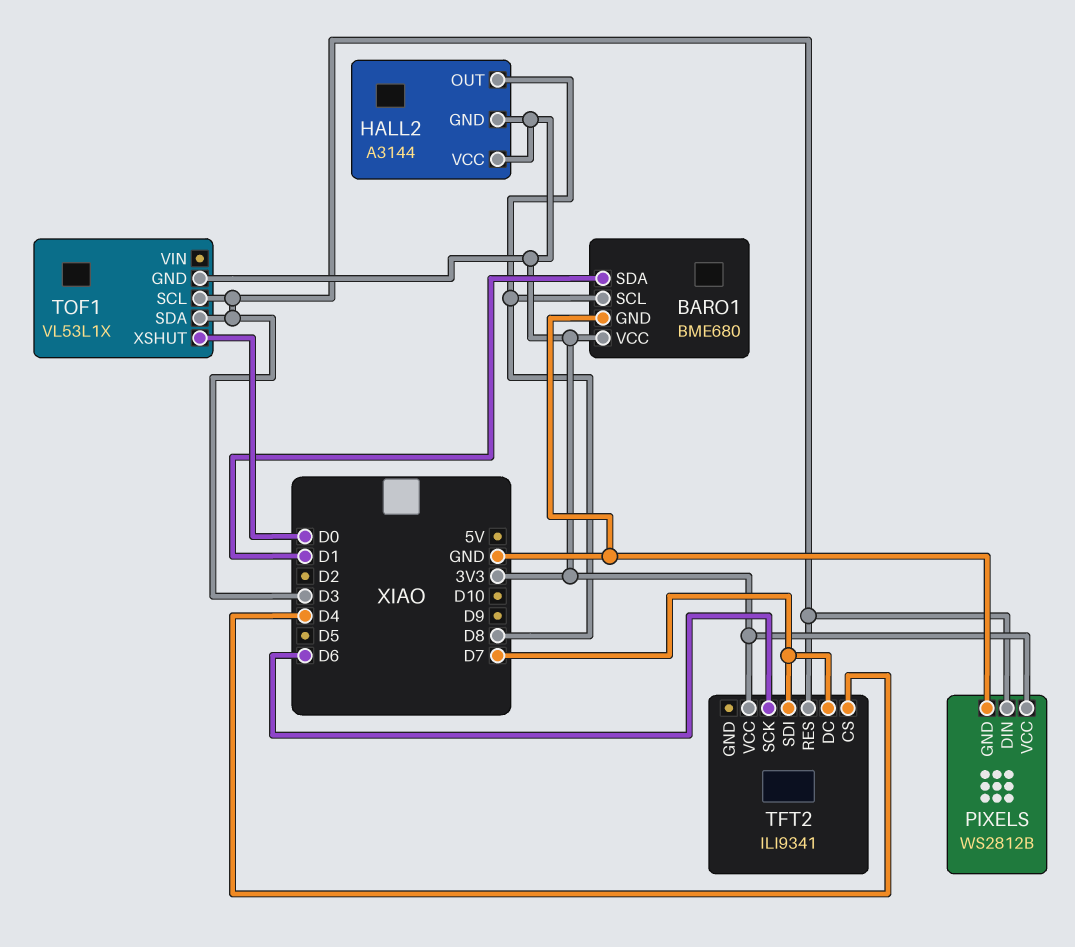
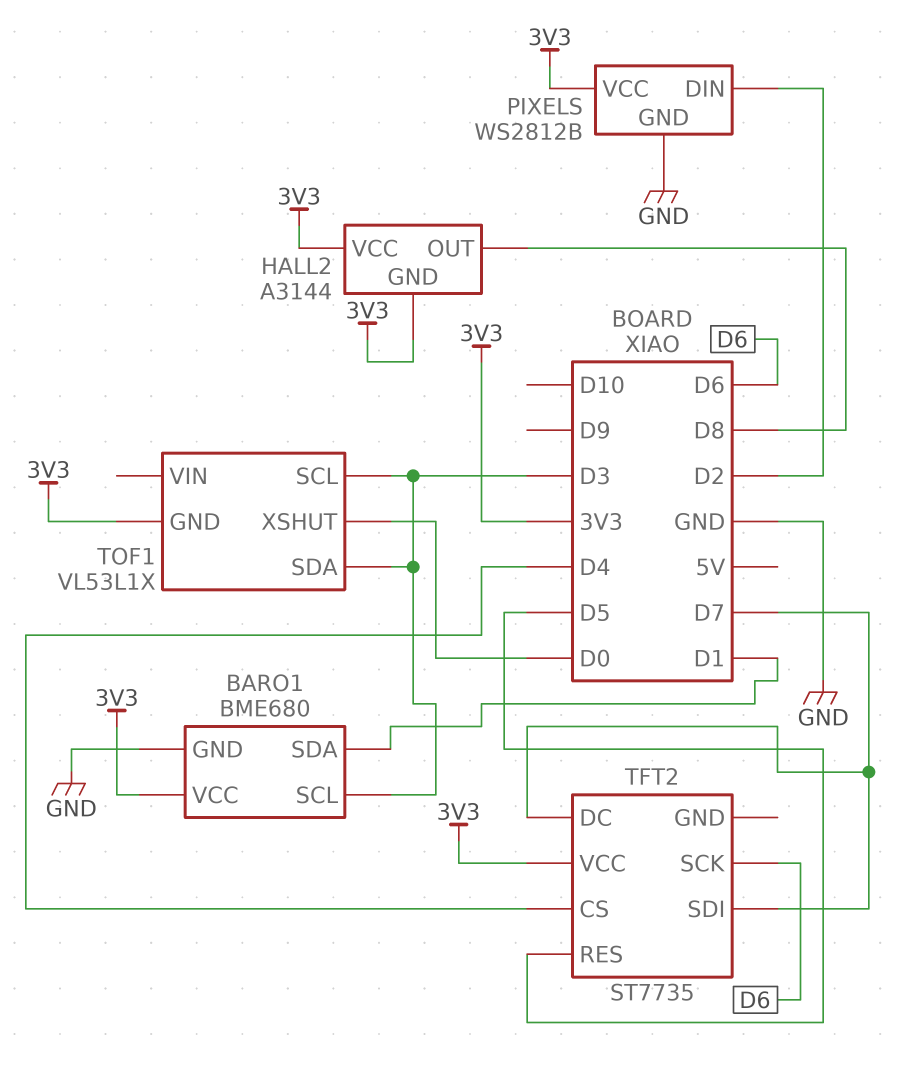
BARO1 pin SCL: D8 -> D3
PIXELS pin DIN: D3 -> D2
TFT2: ILI9341 -> ST7735
TFT2 pin RES: D3 -> D5

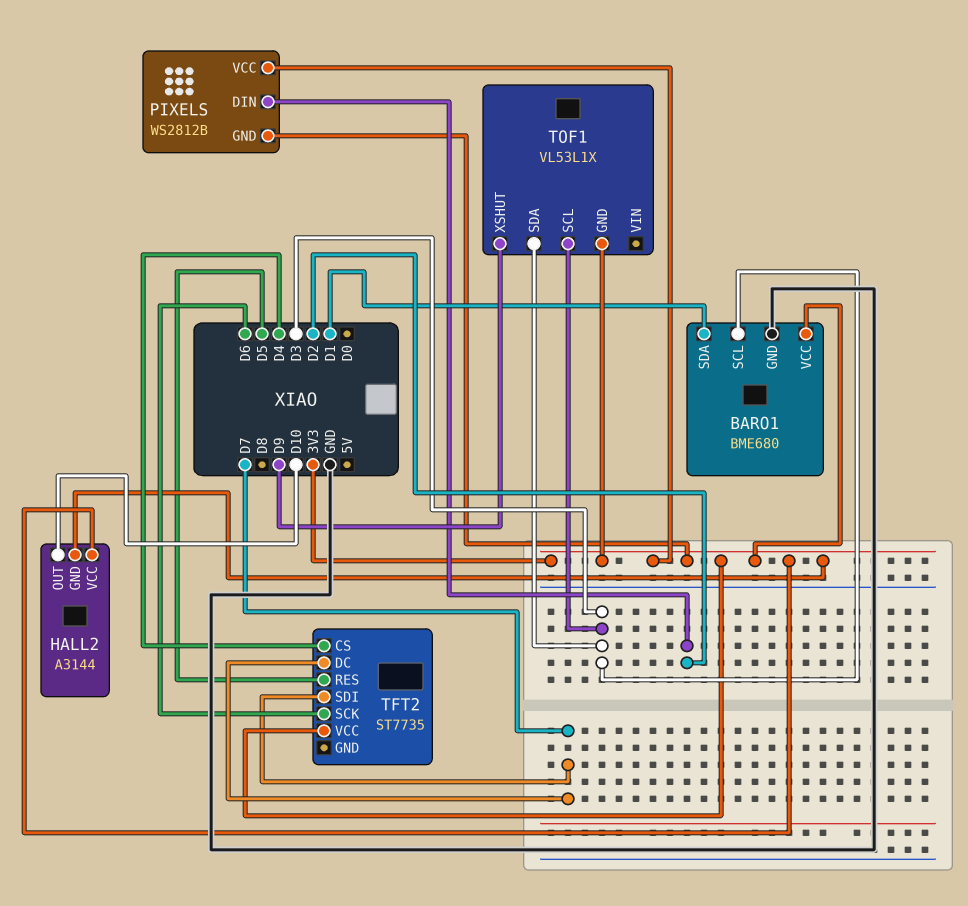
HALL2 pin OUT: D8 -> D10
PIXELS pin GND: GND -> 3V3
TOF1 pin XSHUT: D0 -> D9

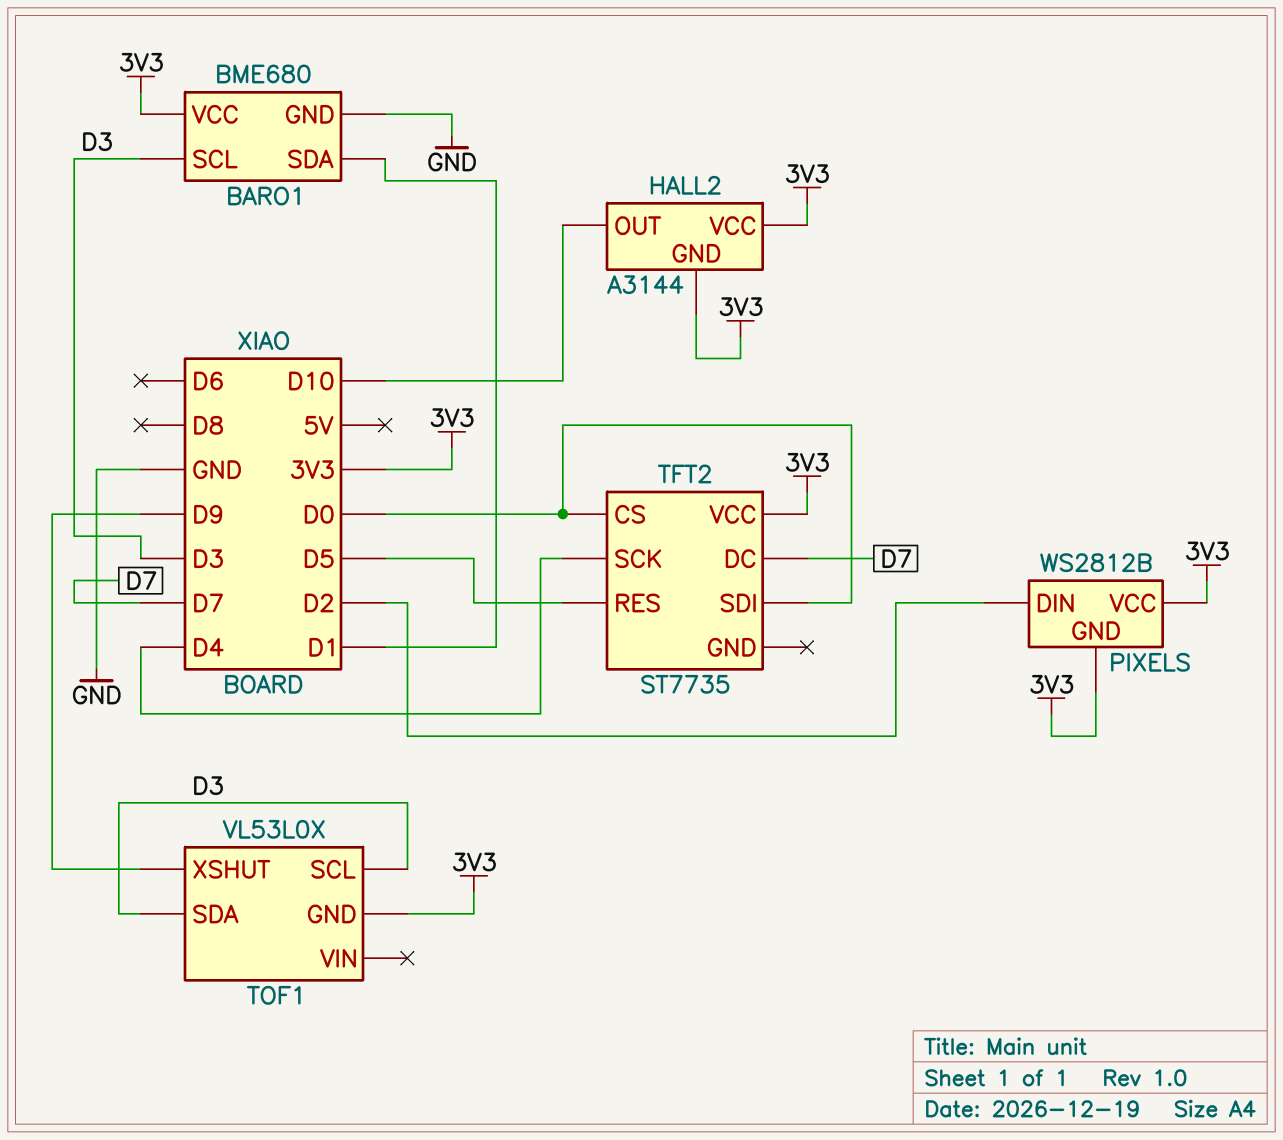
TFT2 pin CS: D4 -> D0
TFT2 pin SCK: D6 -> D4
TFT2 pin SDI: D7 -> D0
TOF1: VL53L1X -> VL53L0X

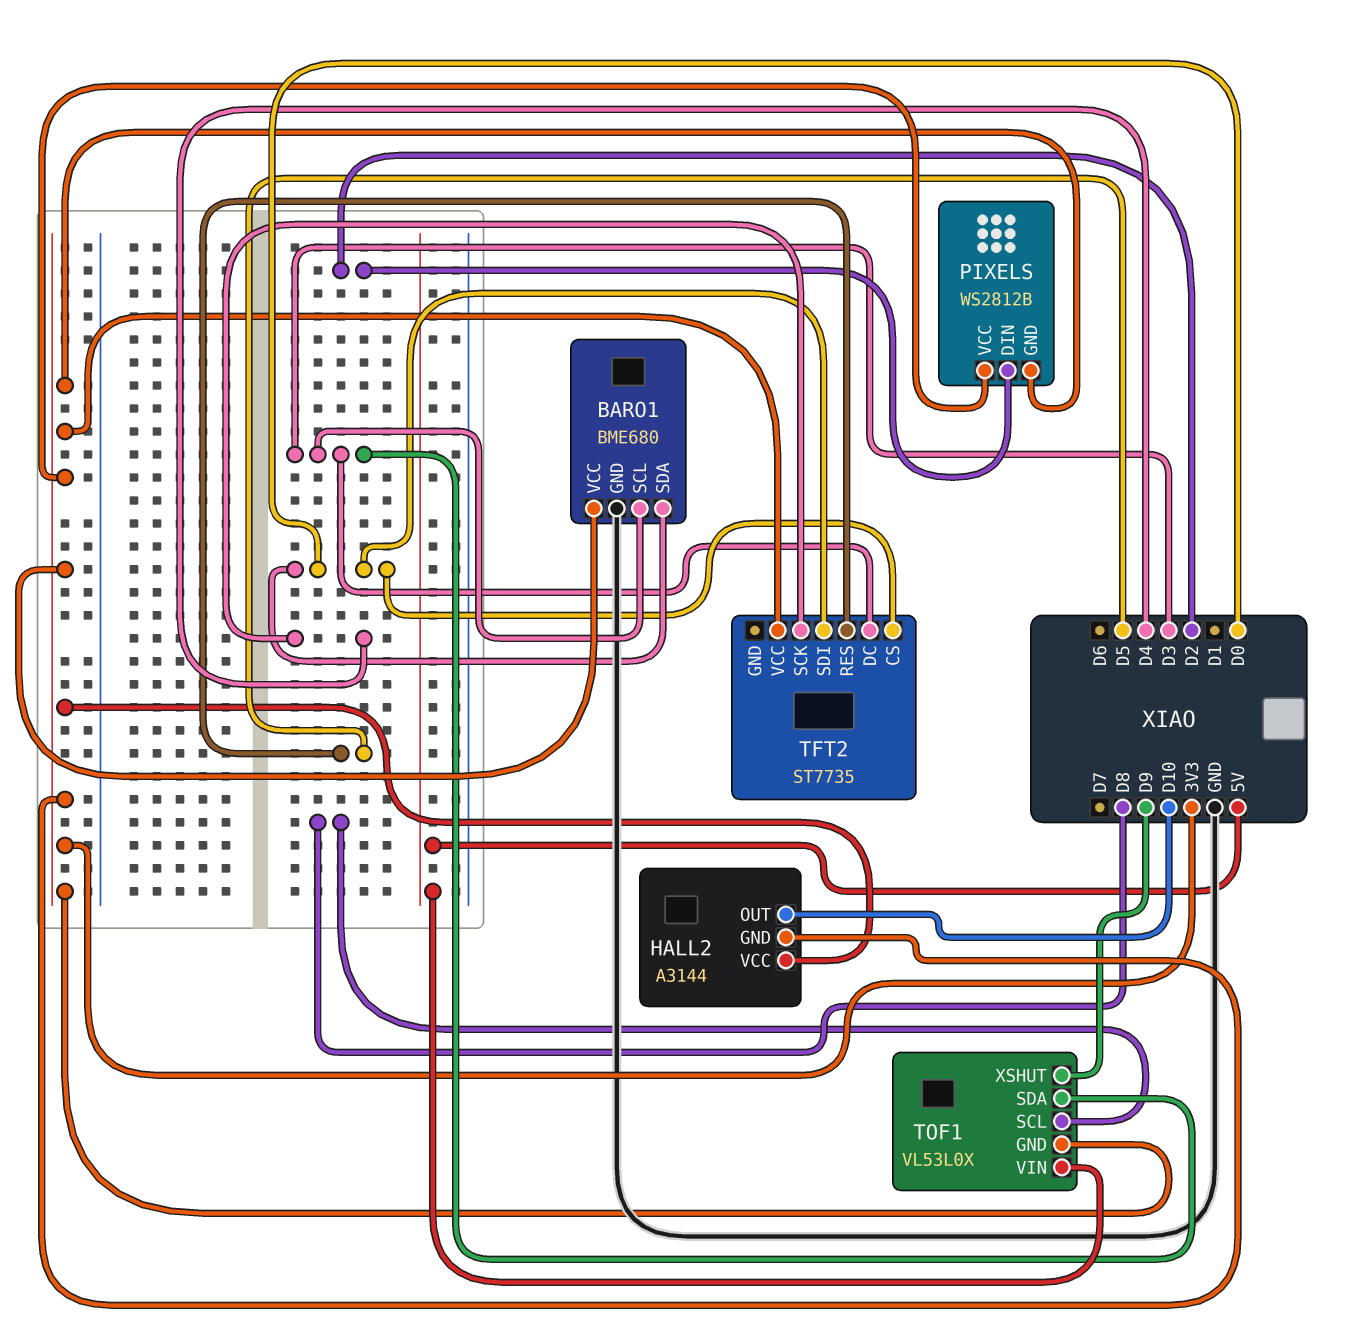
BARO1 pin SDA: D1 -> D0
TFT2 pin DC: D7 -> D3
TOF1 pin SCL: D3 -> D8
TOF1 pin VIN: none -> 5V

